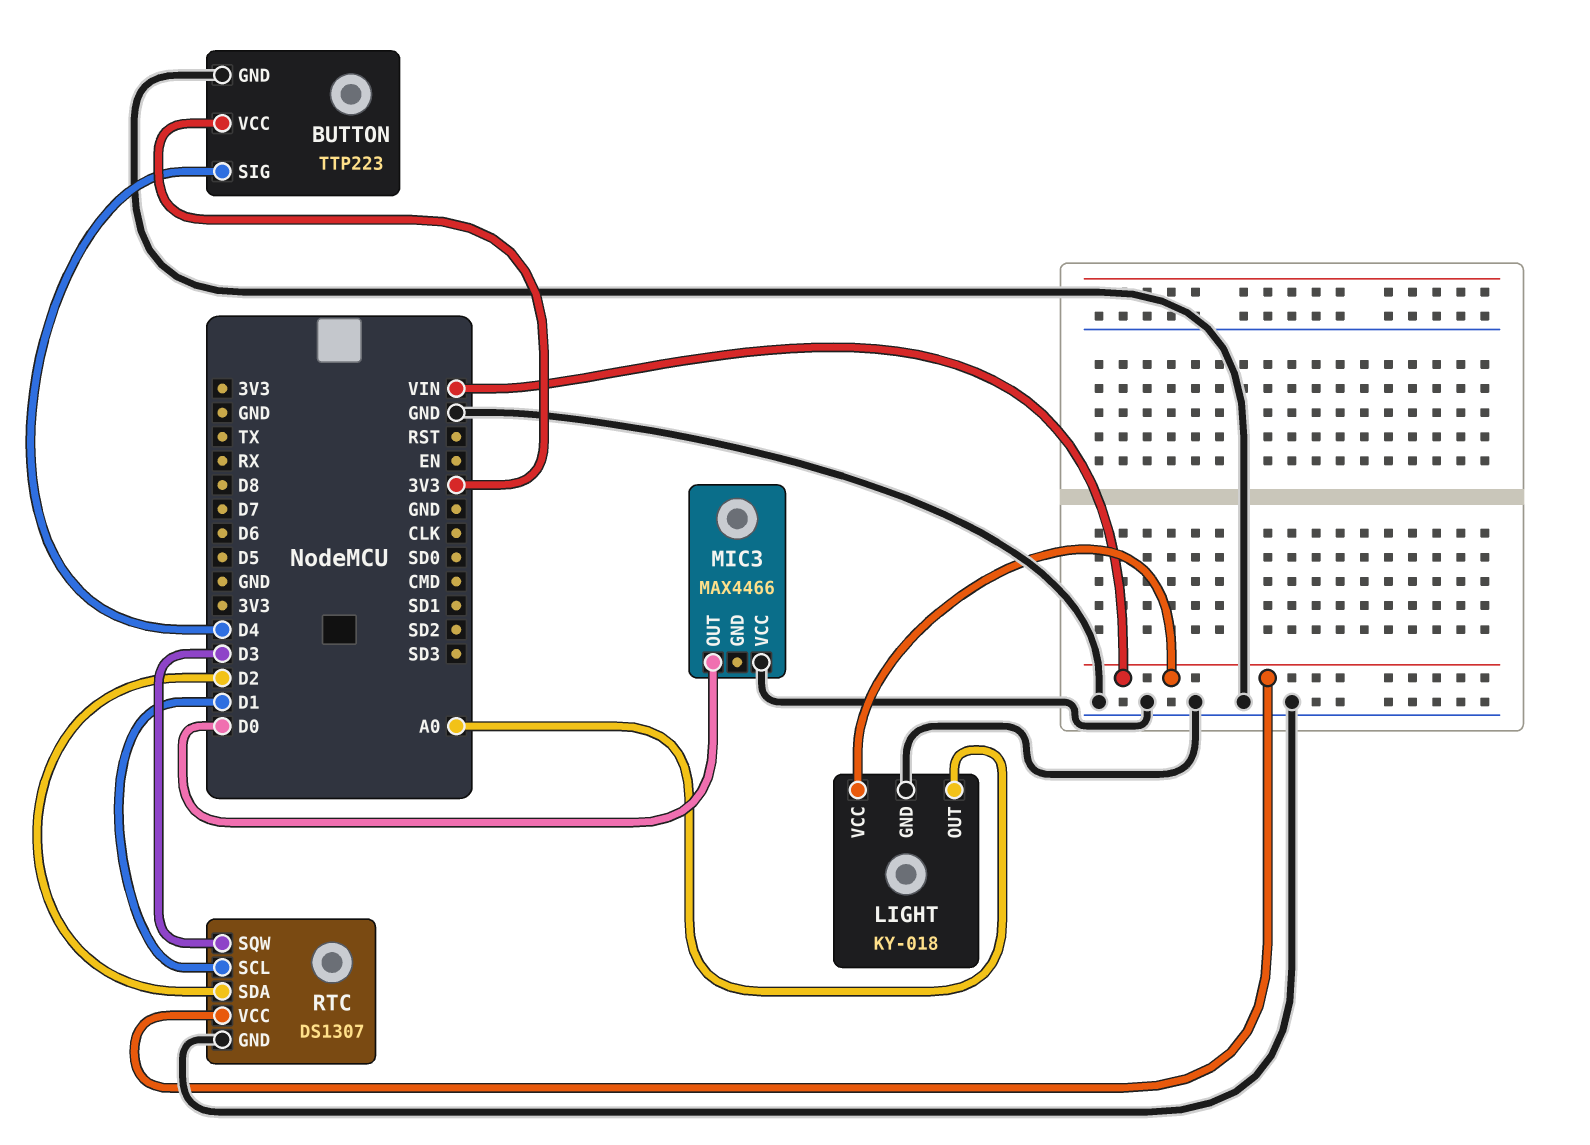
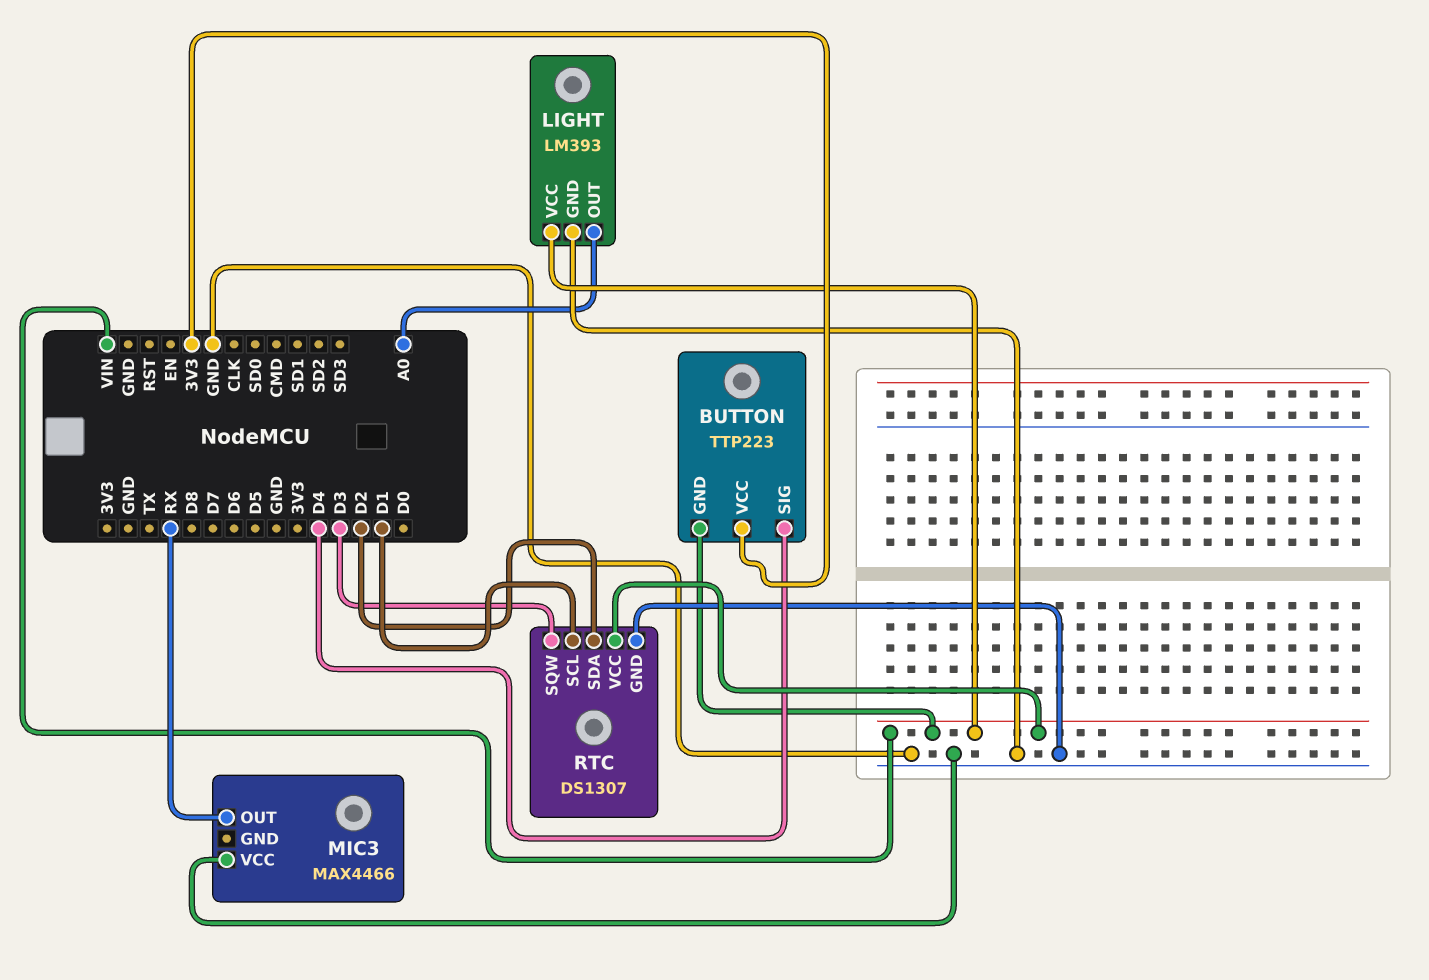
BUTTON pin GND: GND -> VIN
LIGHT: KY-018 -> LM393
MIC3 pin OUT: D0 -> RX

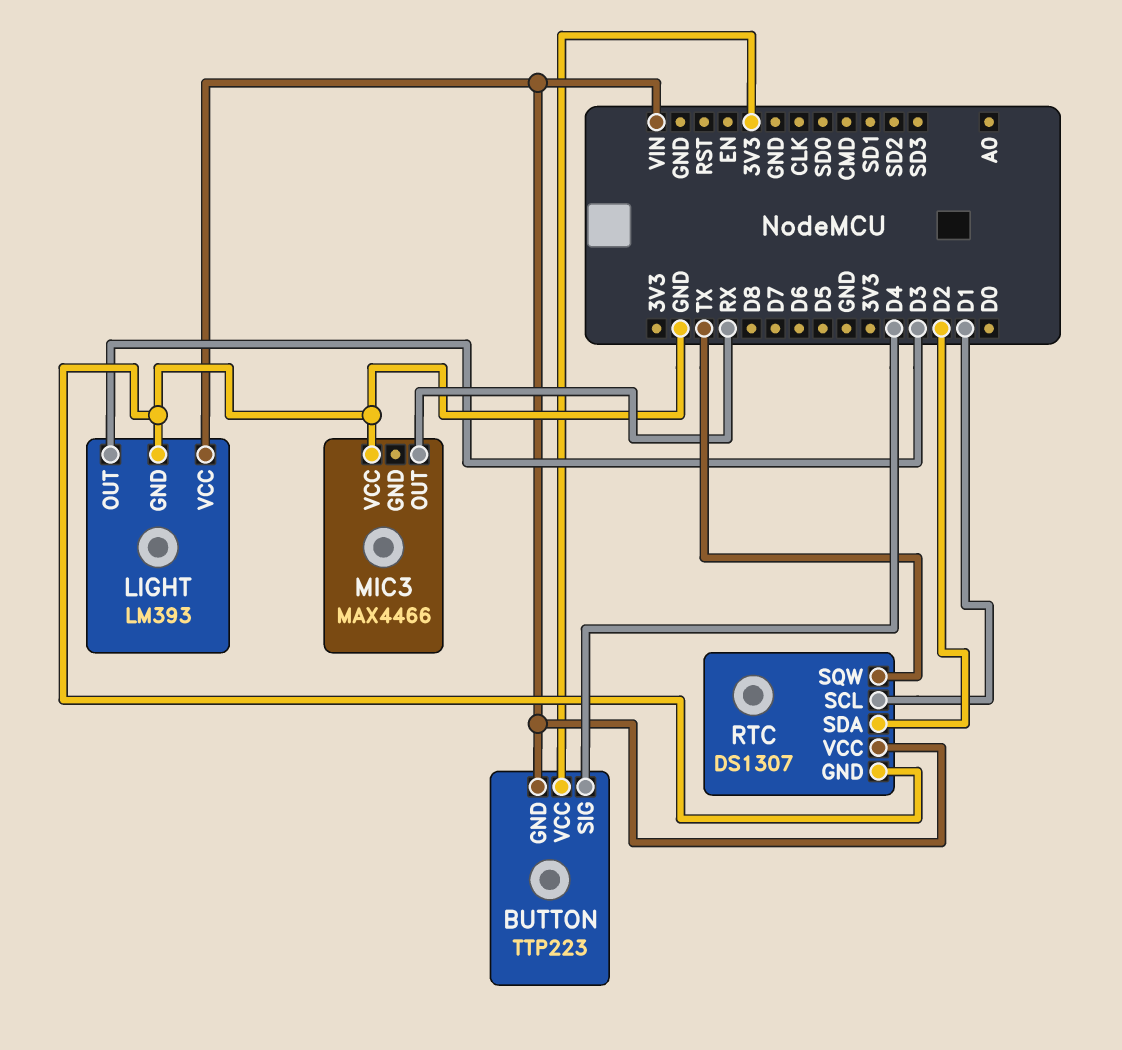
LIGHT pin OUT: A0 -> D3
RTC pin SQW: D3 -> TX

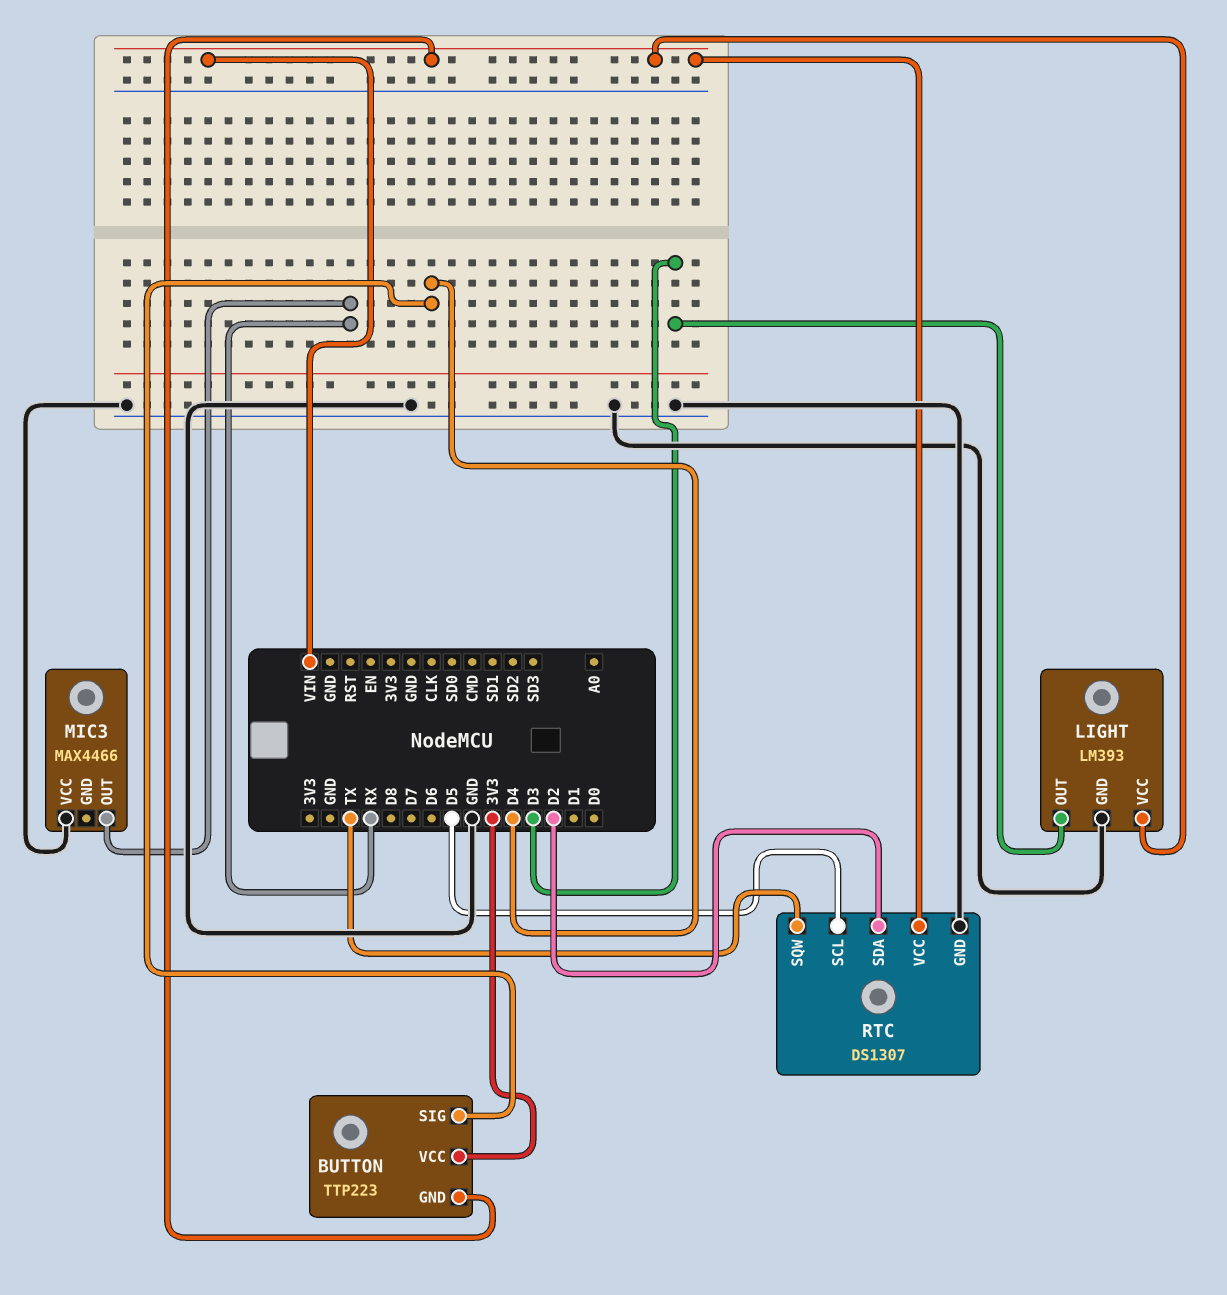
RTC pin SCL: D1 -> D5

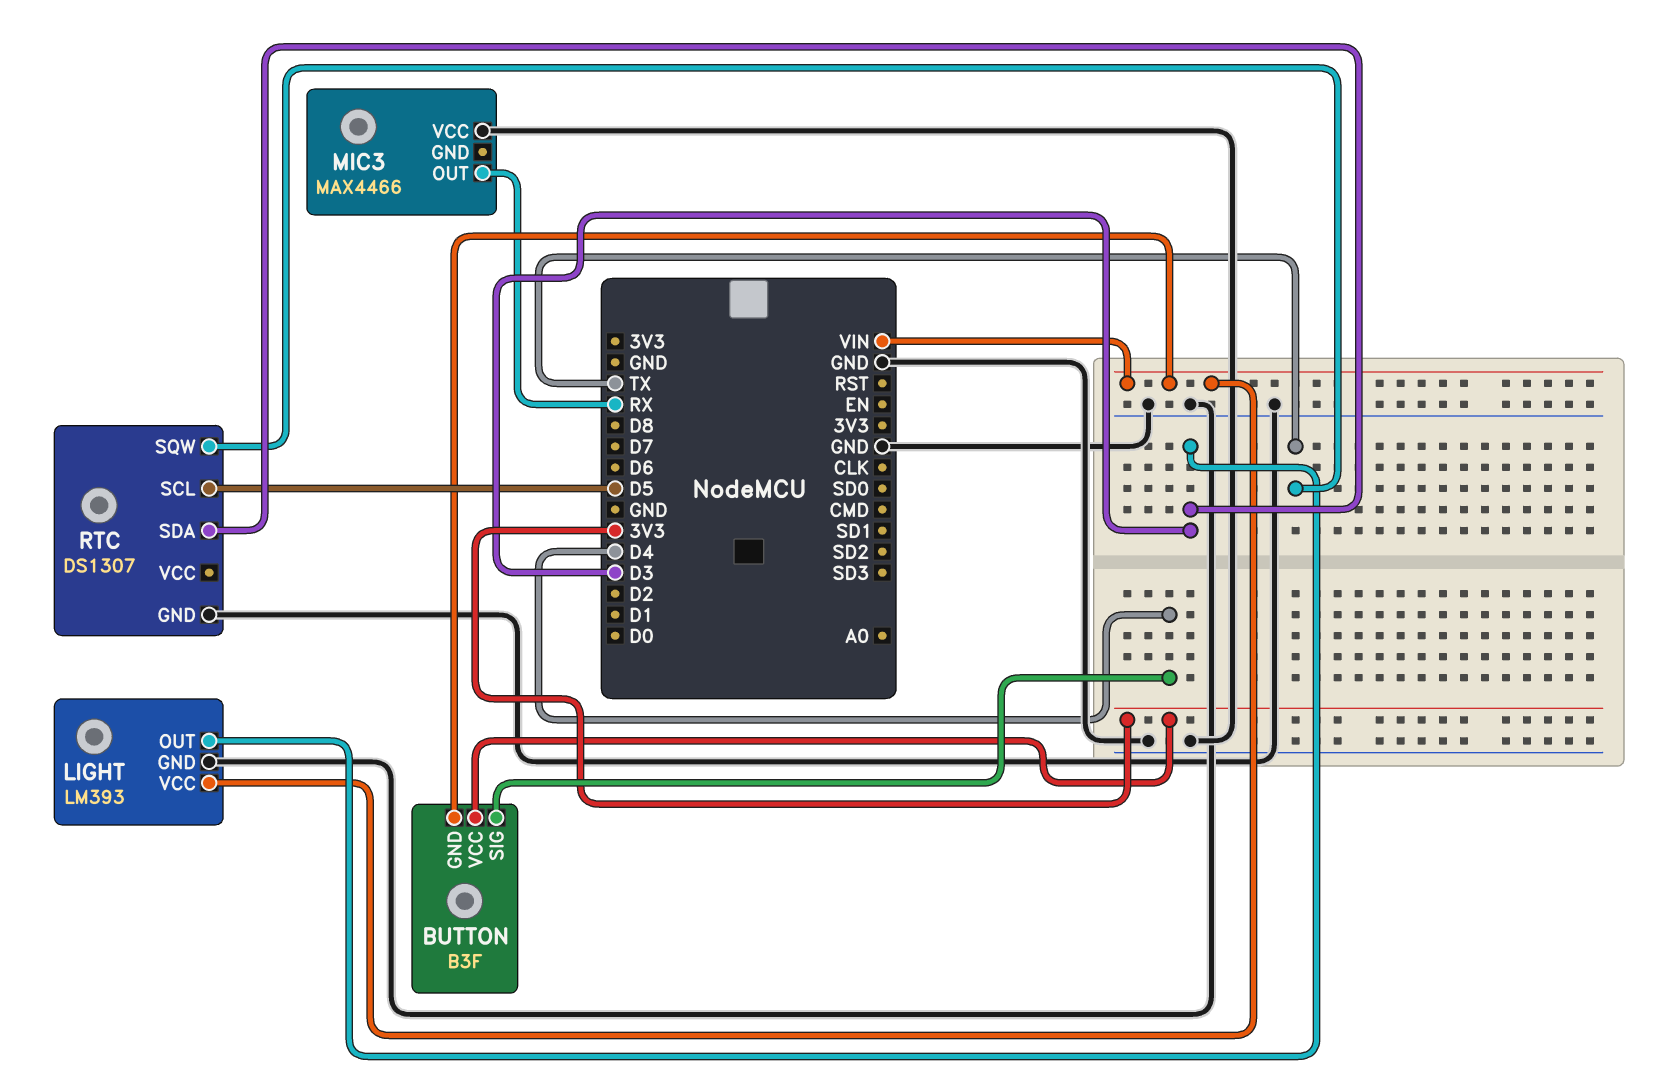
BUTTON: TTP223 -> B3F
RTC pin SDA: D2 -> D3
RTC pin VCC: VIN -> none

